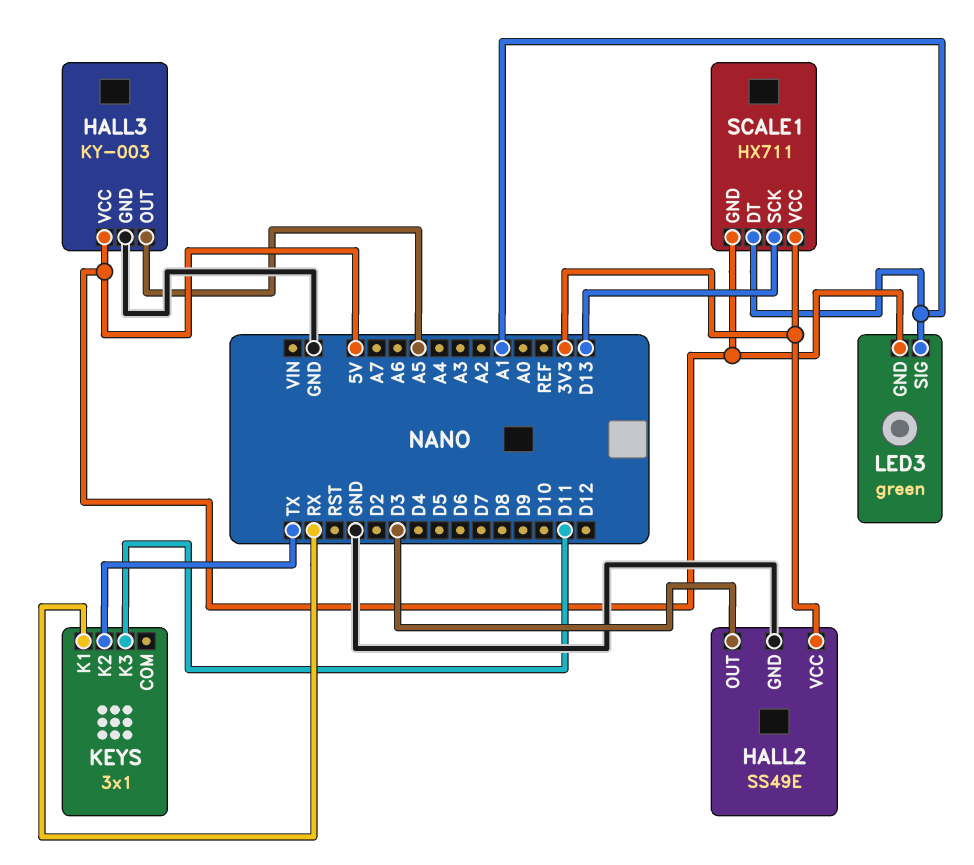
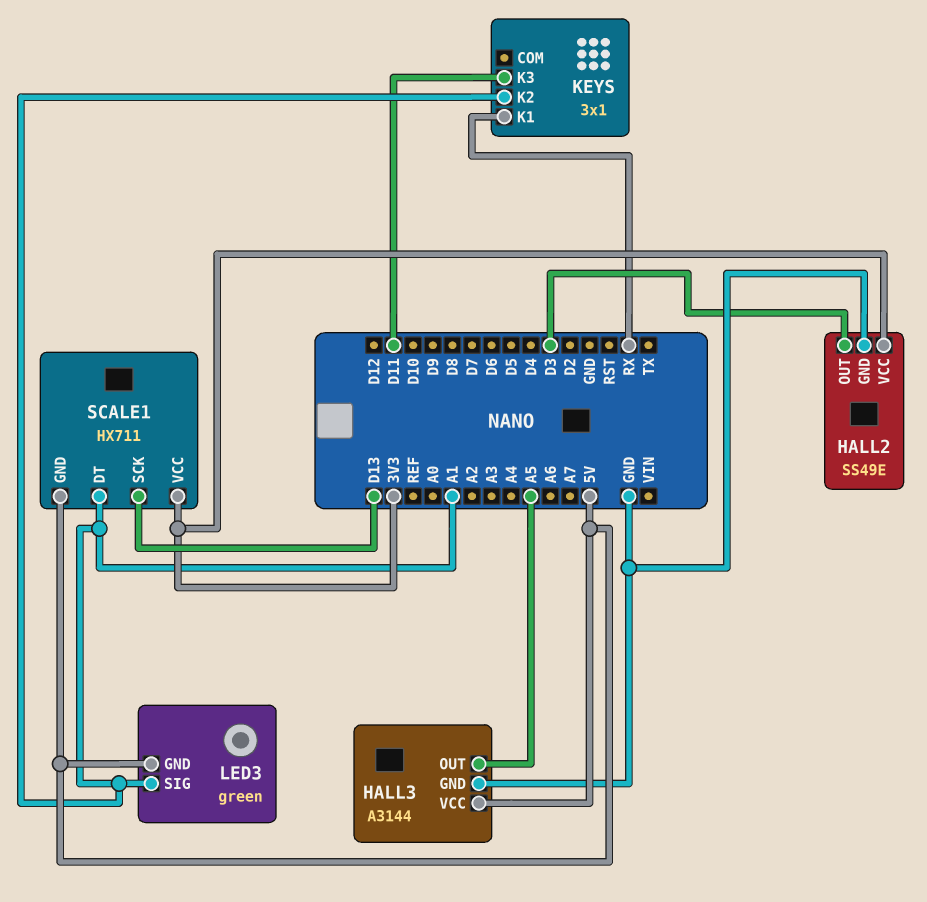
HALL3: KY-003 -> A3144
KEYS pin K2: TX -> A1

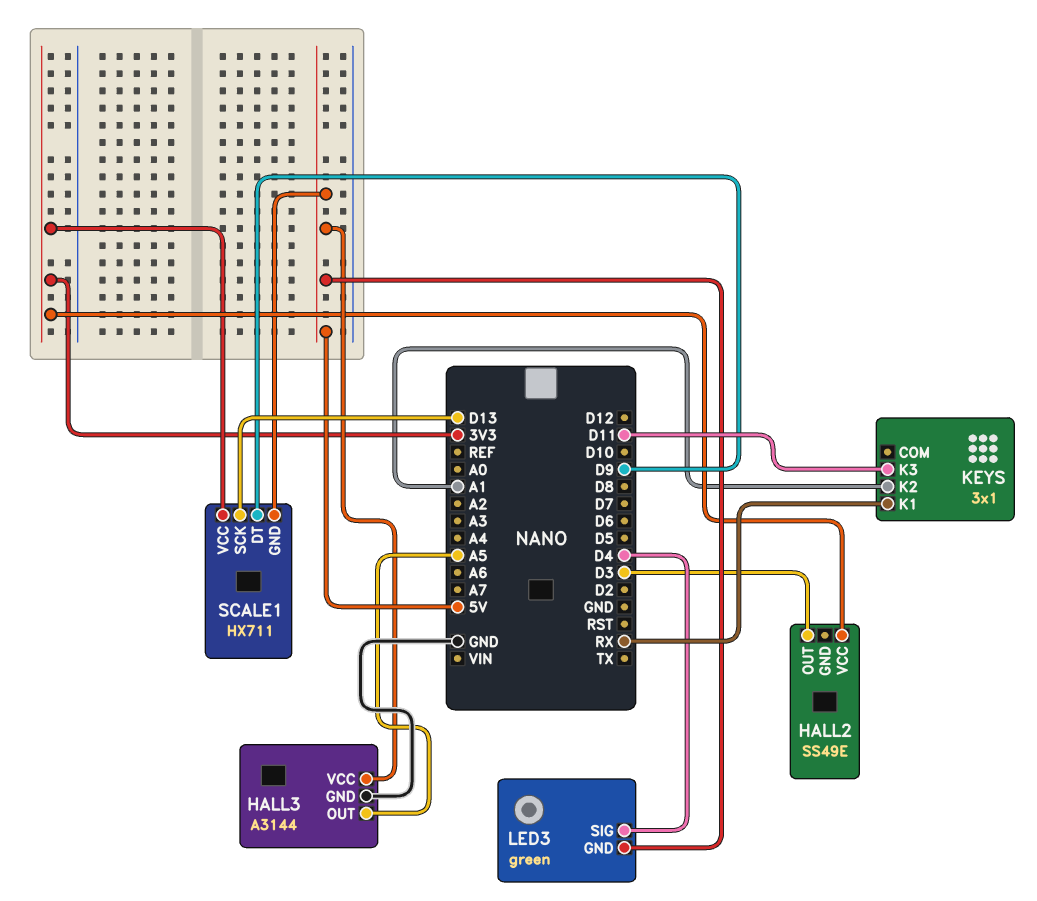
HALL2 pin GND: GND -> none
LED3 pin SIG: A1 -> D4
SCALE1 pin DT: A1 -> D9

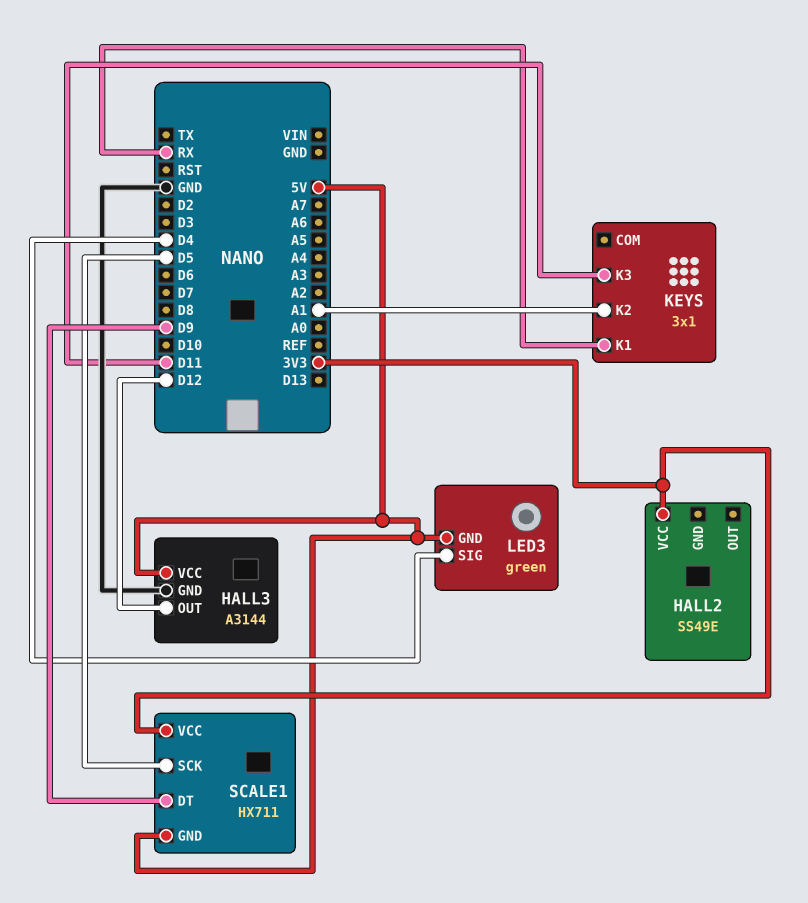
HALL2 pin OUT: D3 -> none
HALL3 pin OUT: A5 -> D12
SCALE1 pin SCK: D13 -> D5

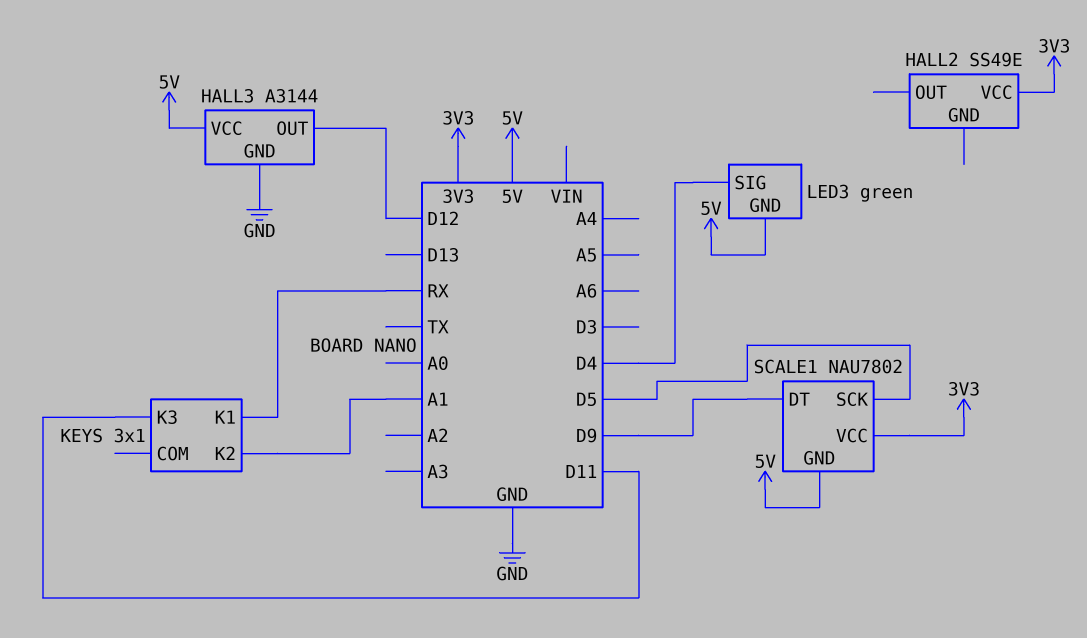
SCALE1: HX711 -> NAU7802

